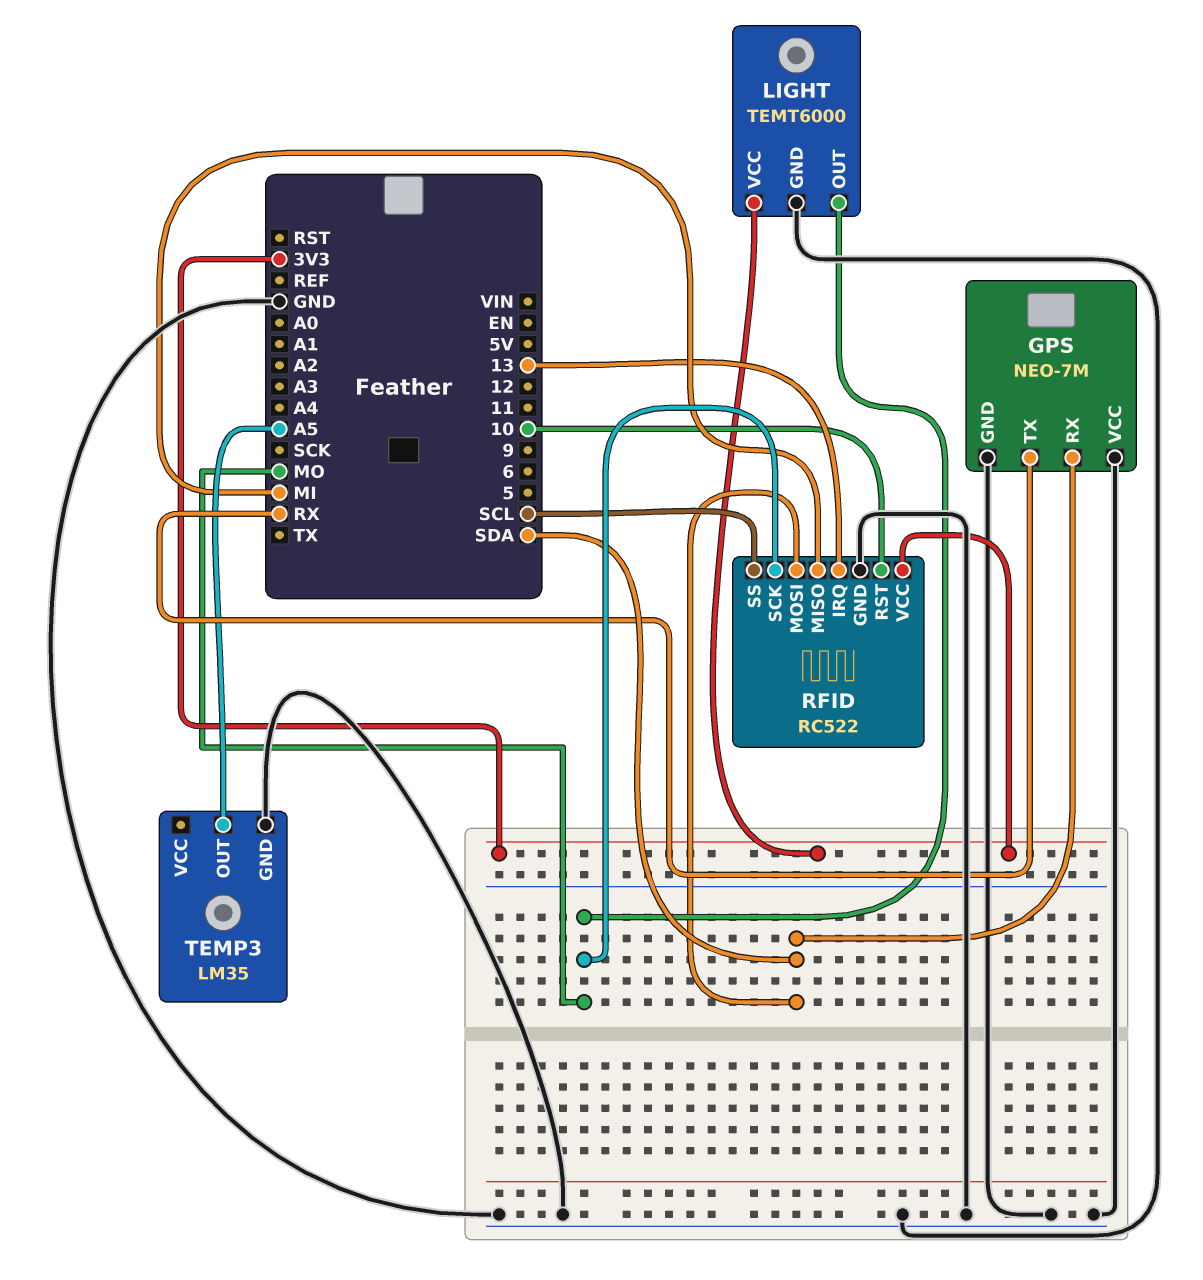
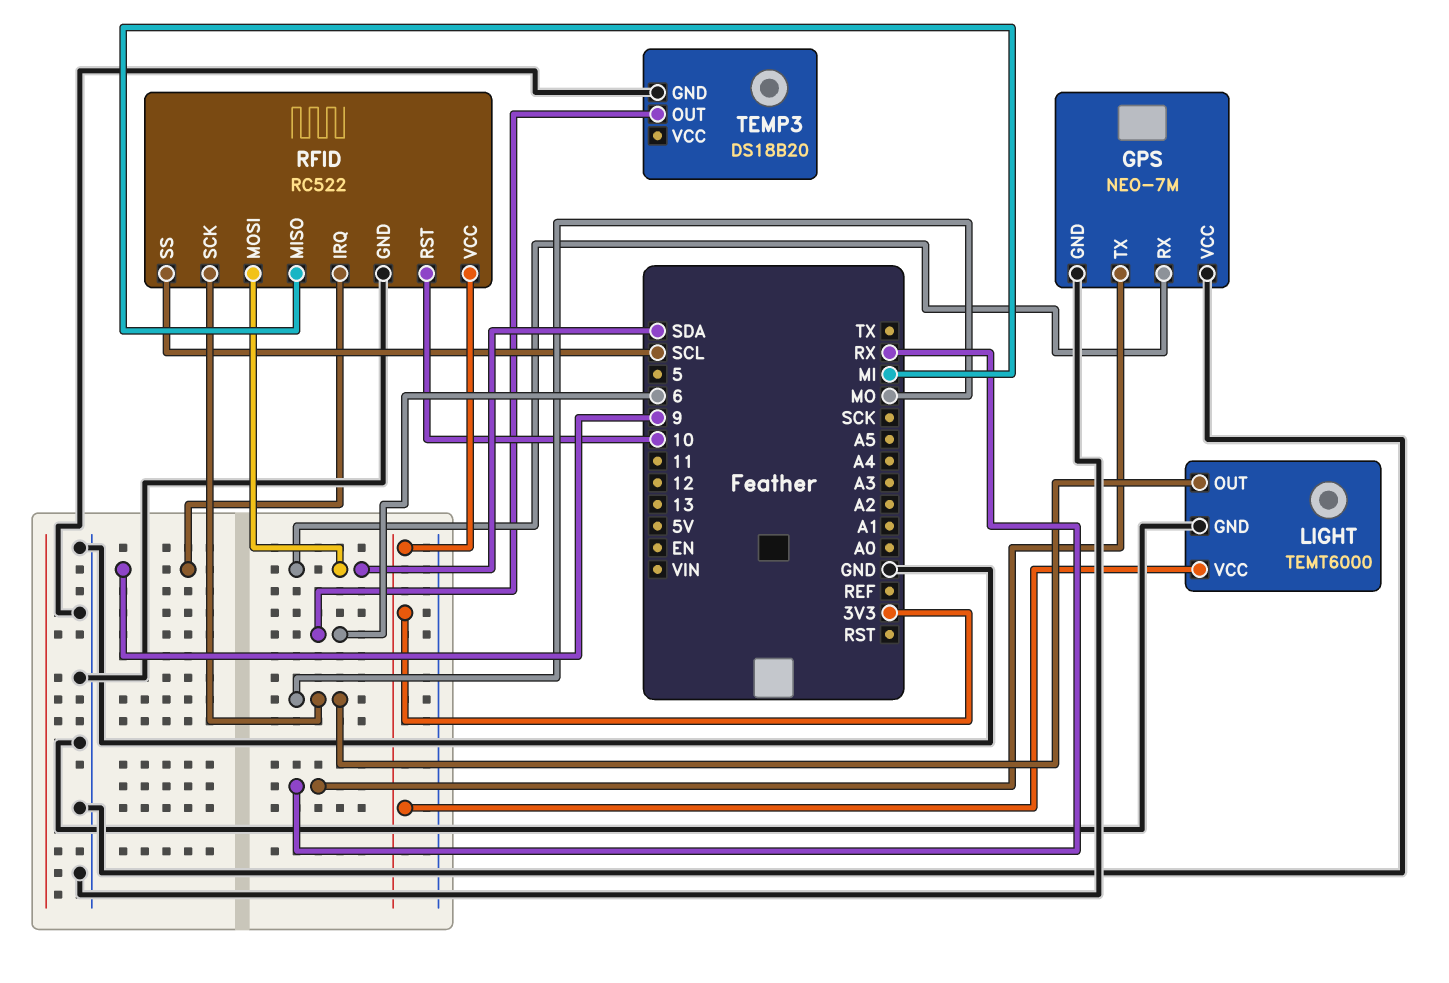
RFID pin IRQ: 13 -> 9
TEMP3: LM35 -> DS18B20
TEMP3 pin OUT: A5 -> 6

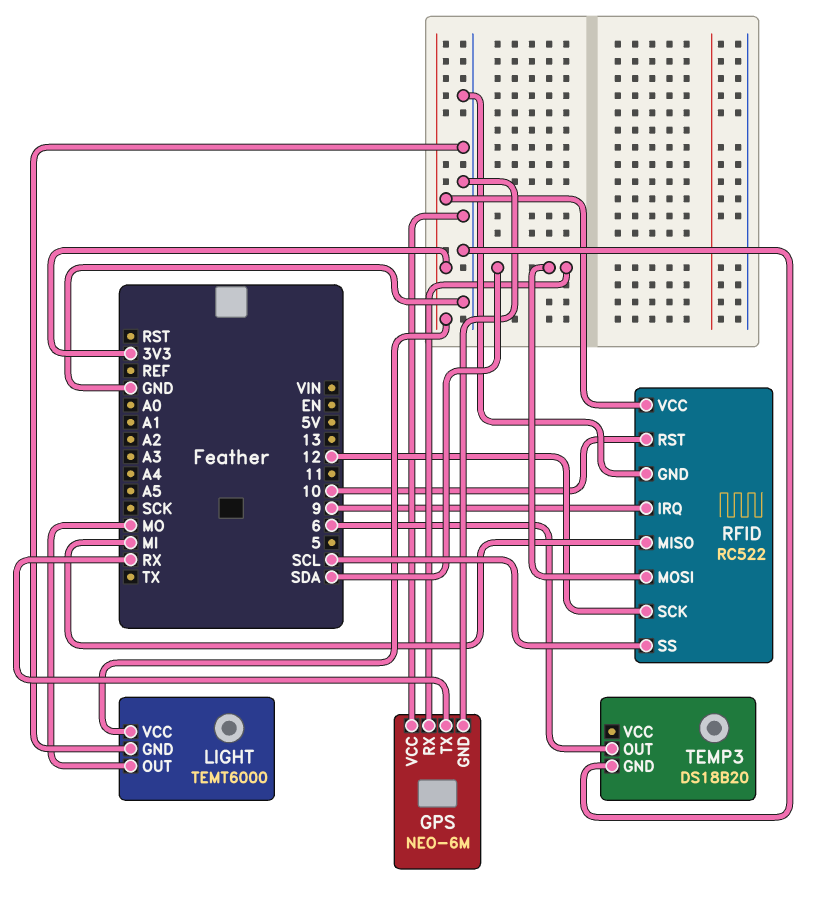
GPS: NEO-7M -> NEO-6M
RFID pin SCK: MO -> 12

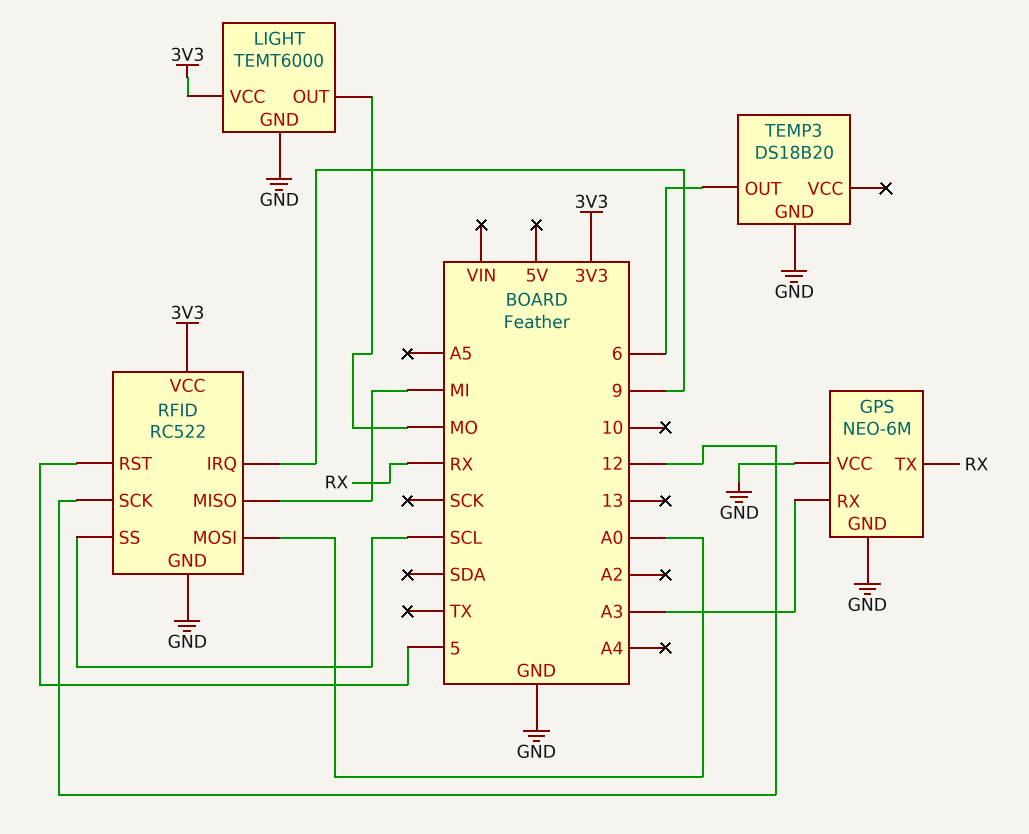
GPS pin RX: SDA -> A3
RFID pin MOSI: SDA -> A0
RFID pin RST: 10 -> 5

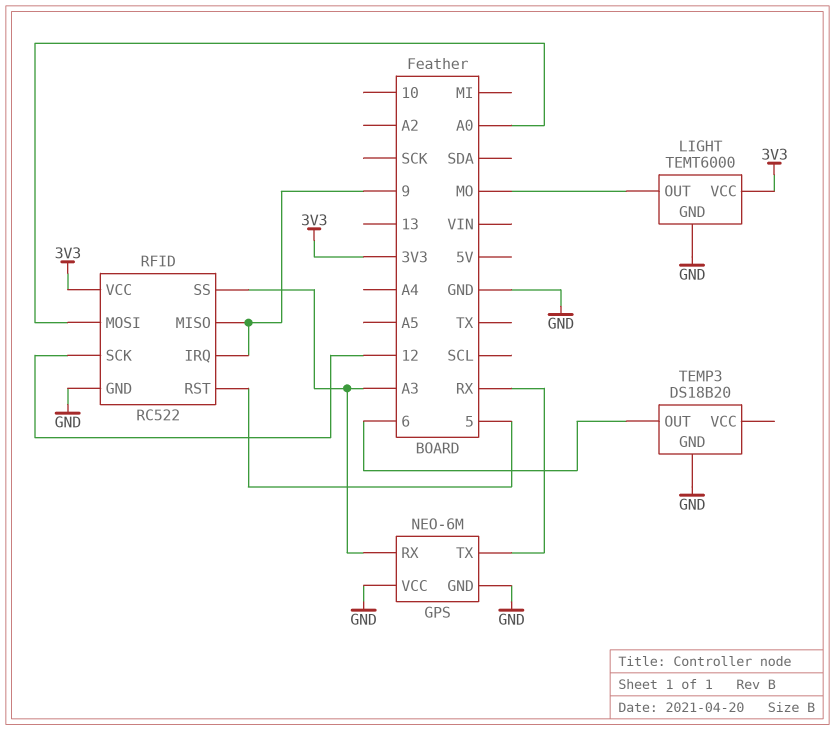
RFID pin MISO: MI -> 9
RFID pin SS: SCL -> A3

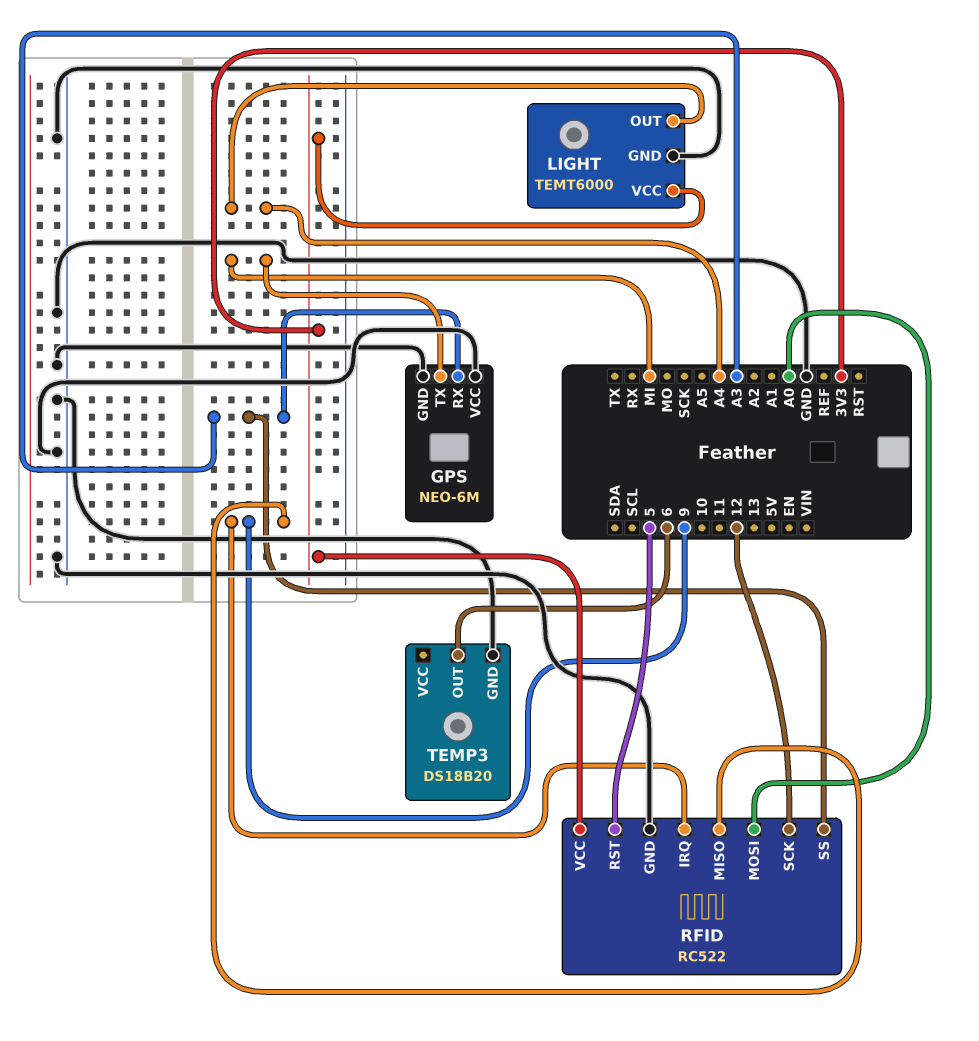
GPS pin TX: RX -> MI
LIGHT pin OUT: MO -> A4

